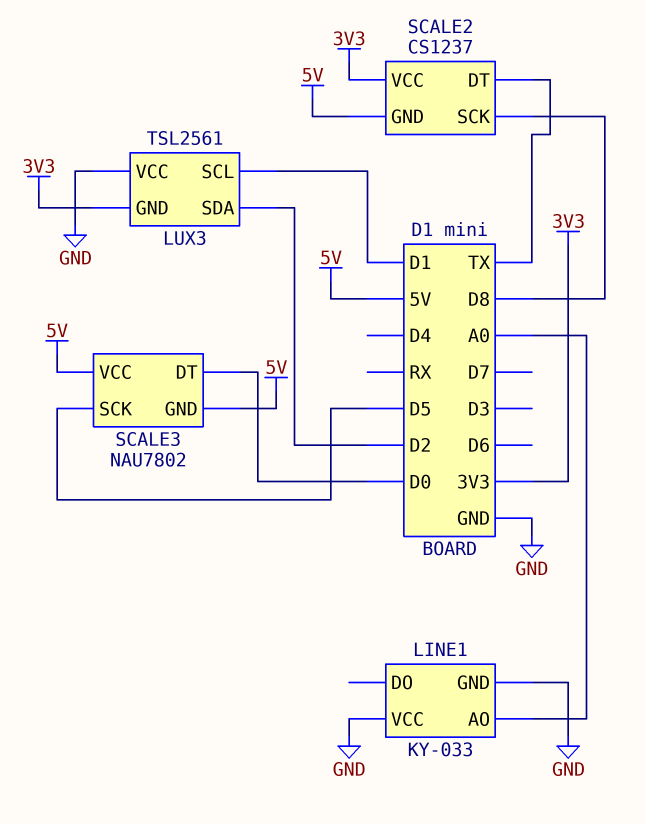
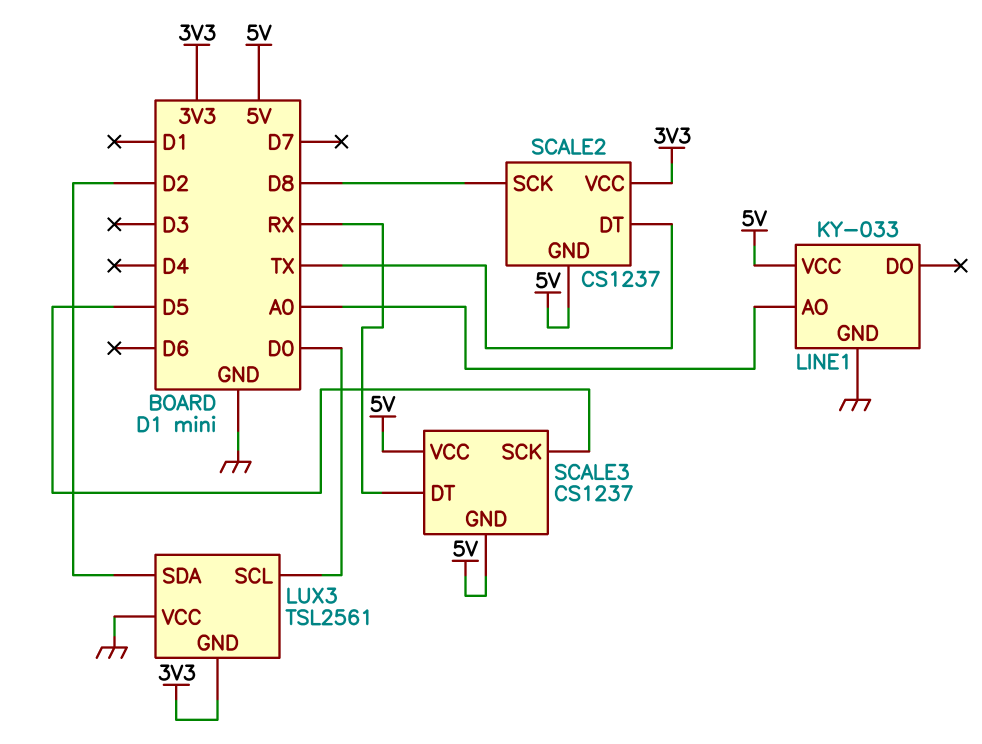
LINE1 pin VCC: GND -> 5V
LUX3 pin SCL: D1 -> D0
SCALE3: NAU7802 -> CS1237
SCALE3 pin DT: D0 -> RX

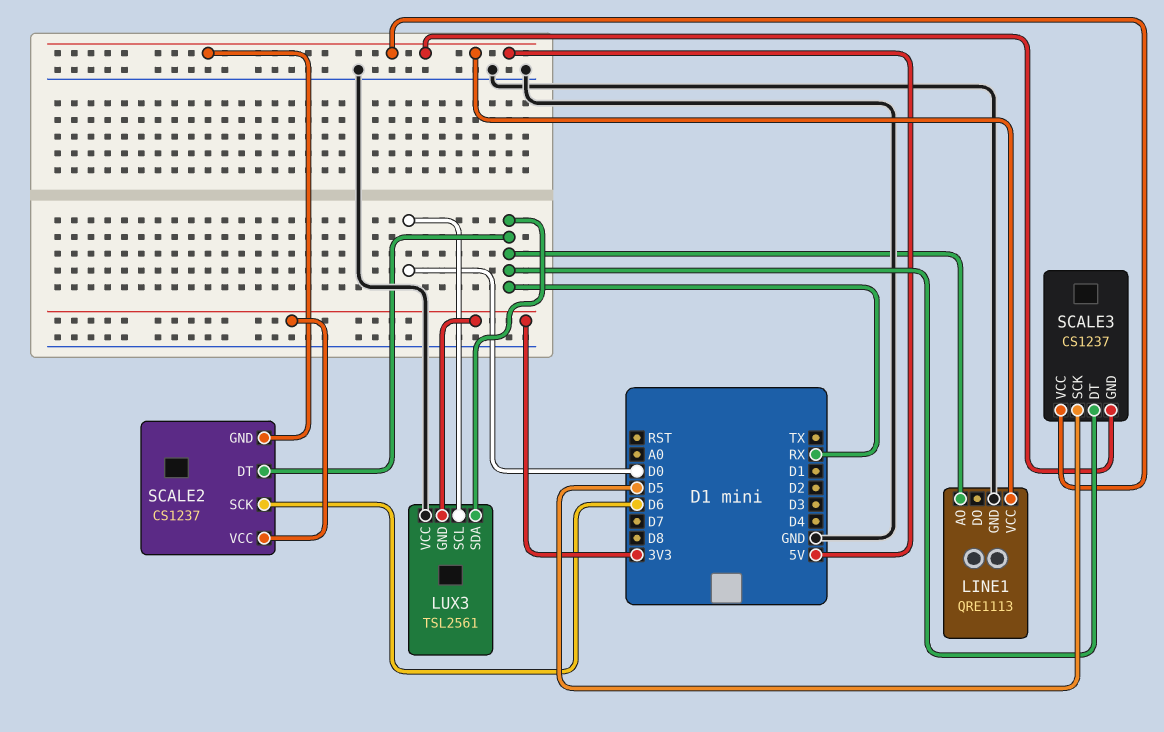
LINE1: KY-033 -> QRE1113
LINE1 pin AO: A0 -> RX
LUX3 pin SDA: D2 -> RX
SCALE2 pin DT: TX -> RX
SCALE2 pin SCK: D8 -> D6

